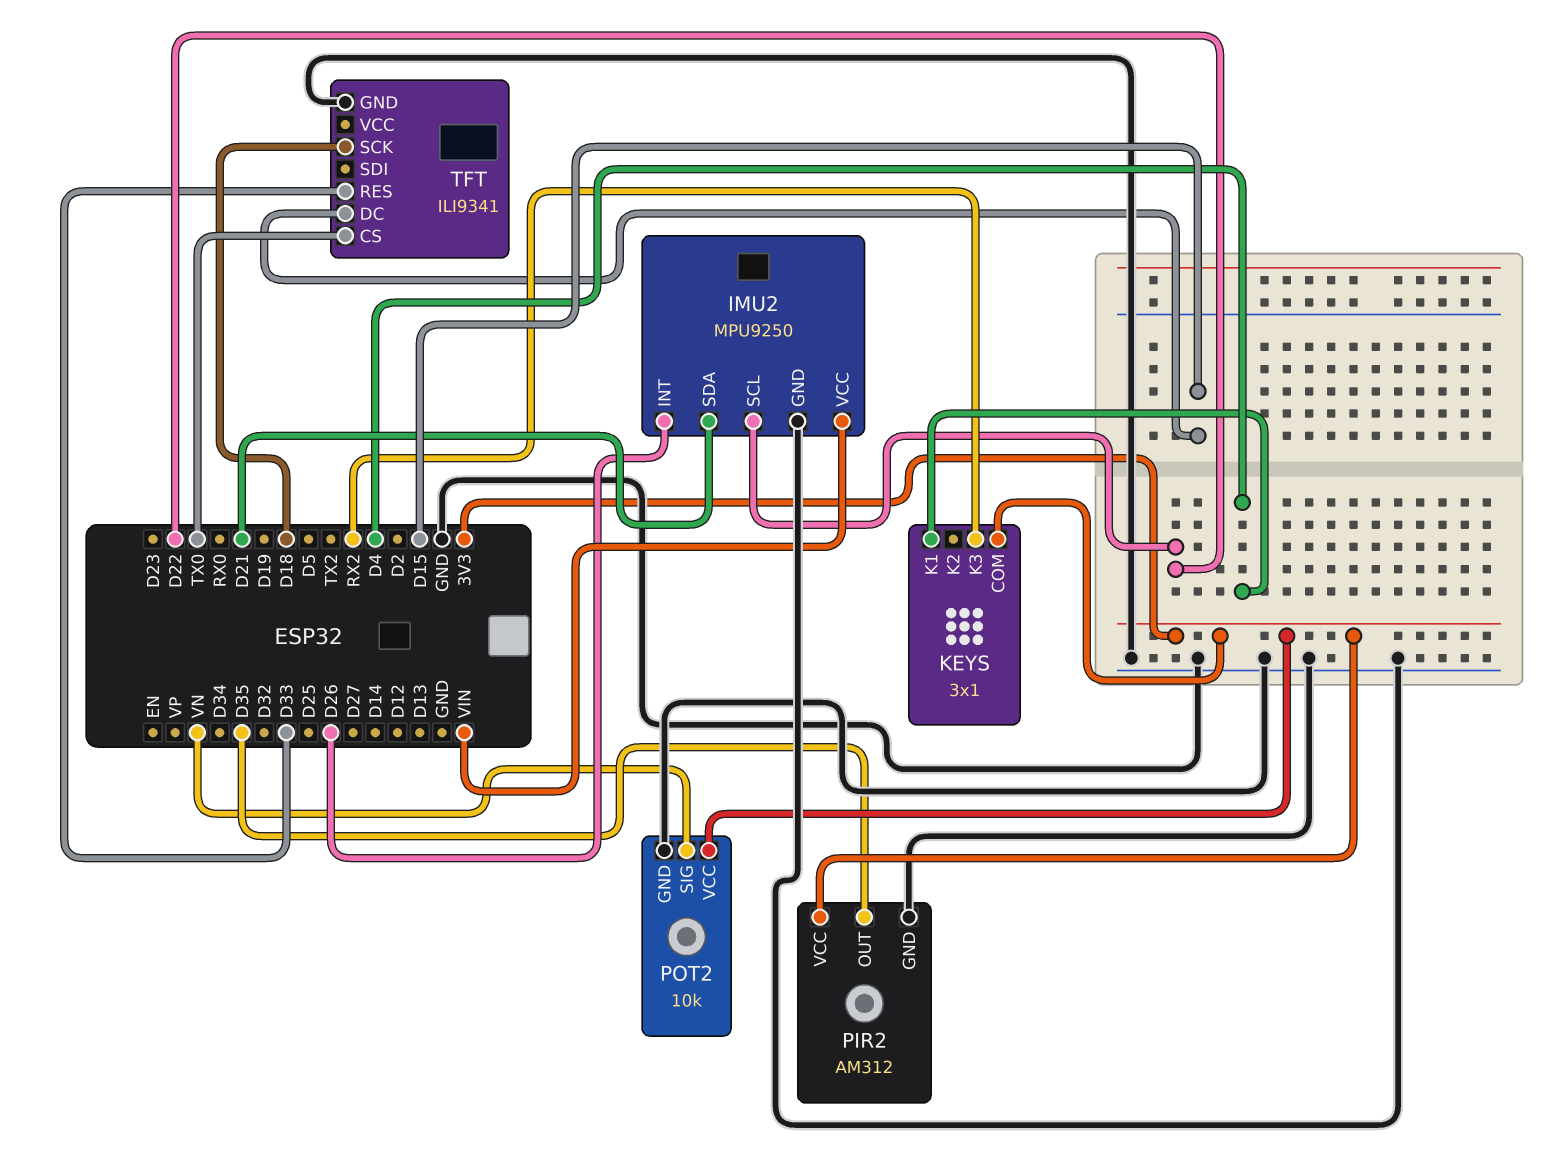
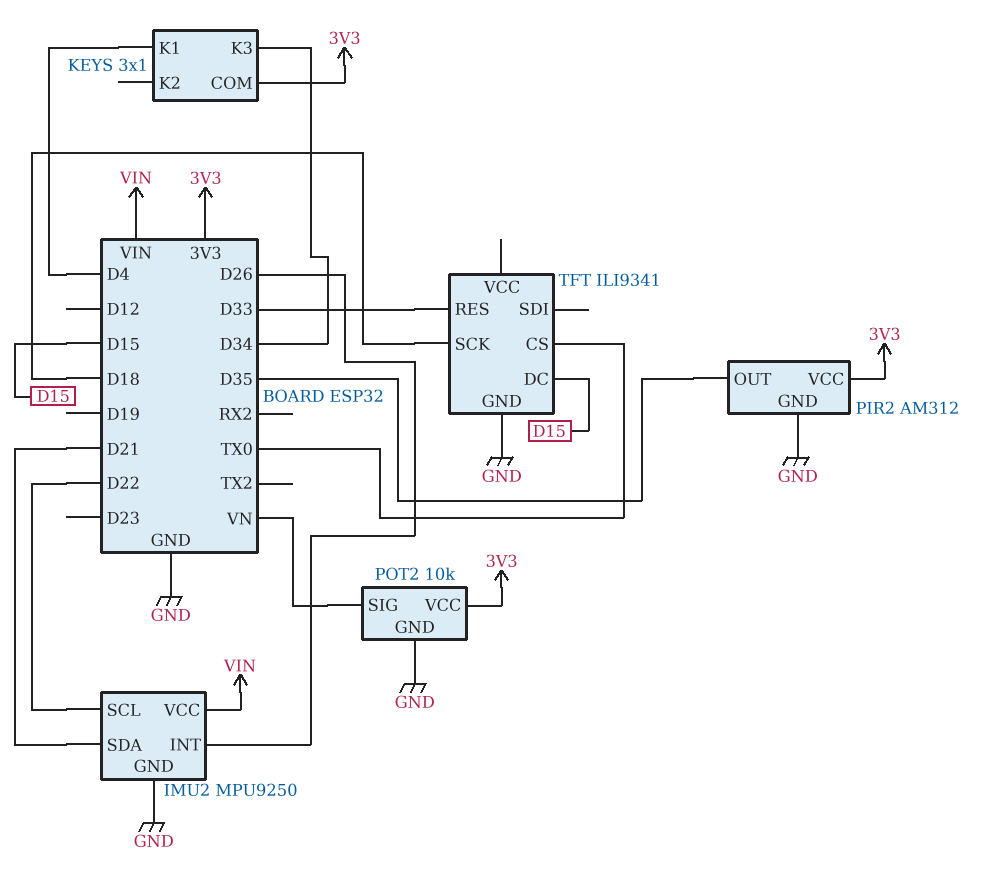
KEYS pin K3: RX2 -> D34

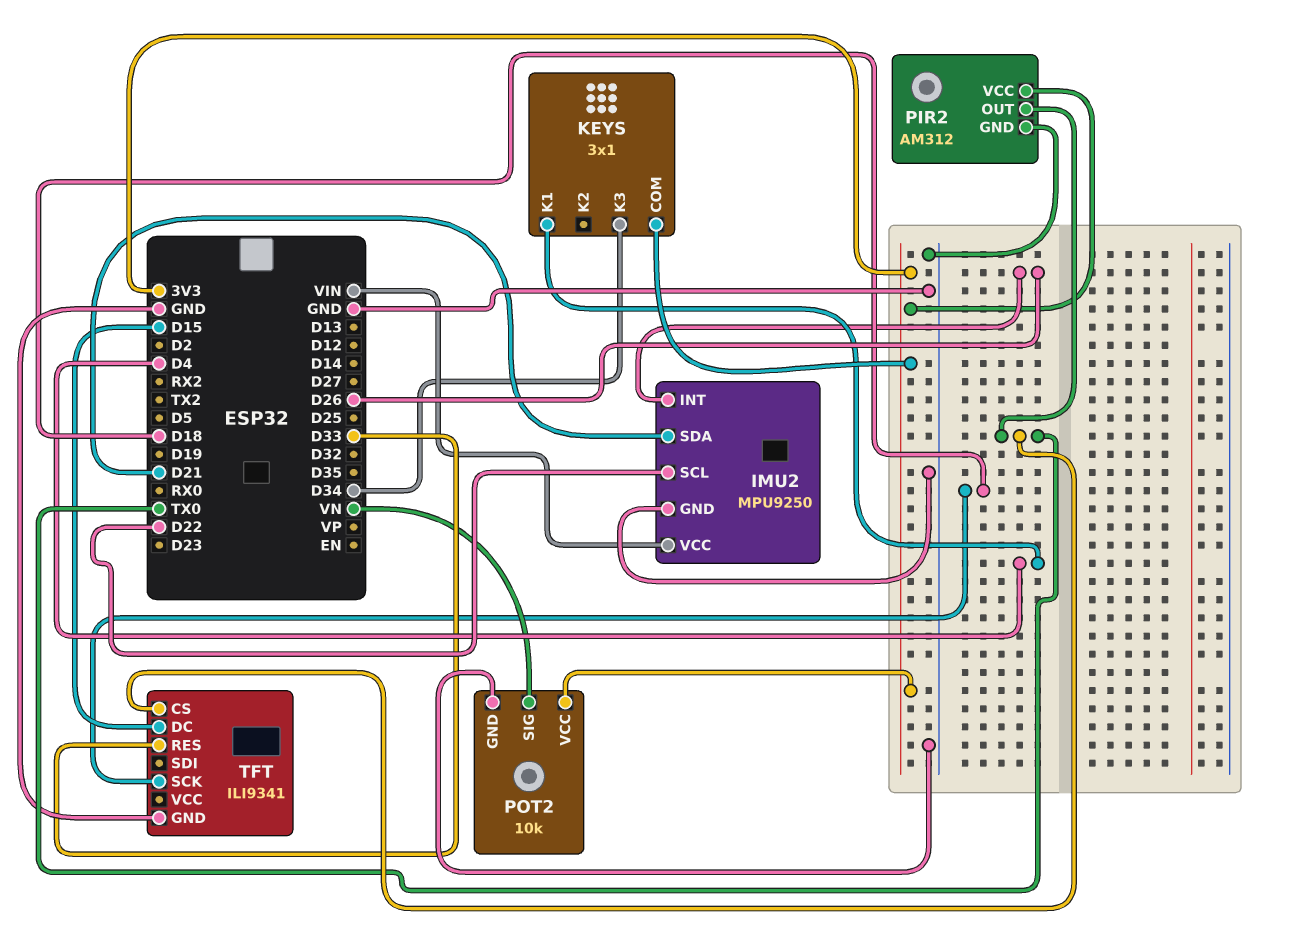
PIR2 pin OUT: D35 -> TX0

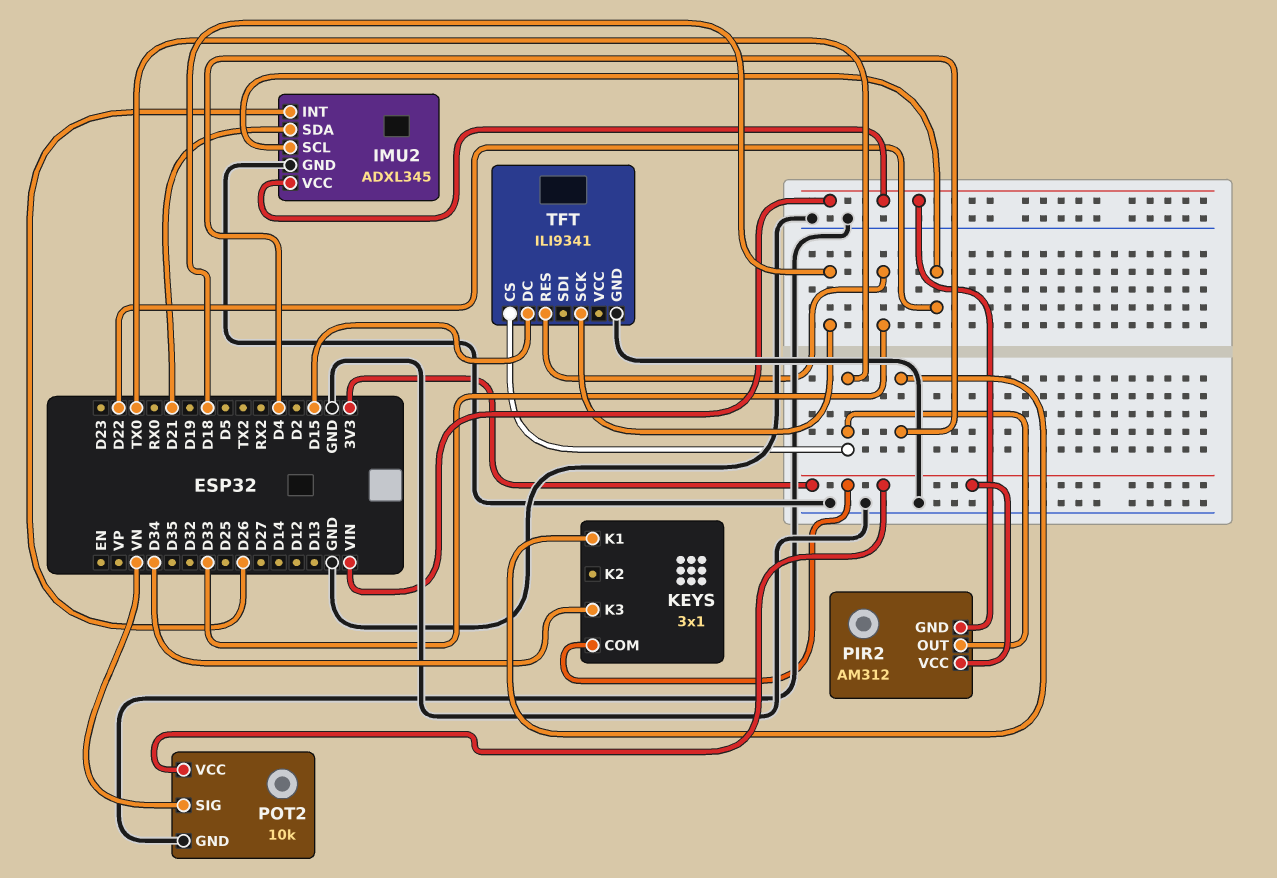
IMU2: MPU9250 -> ADXL345
PIR2 pin GND: GND -> VIN

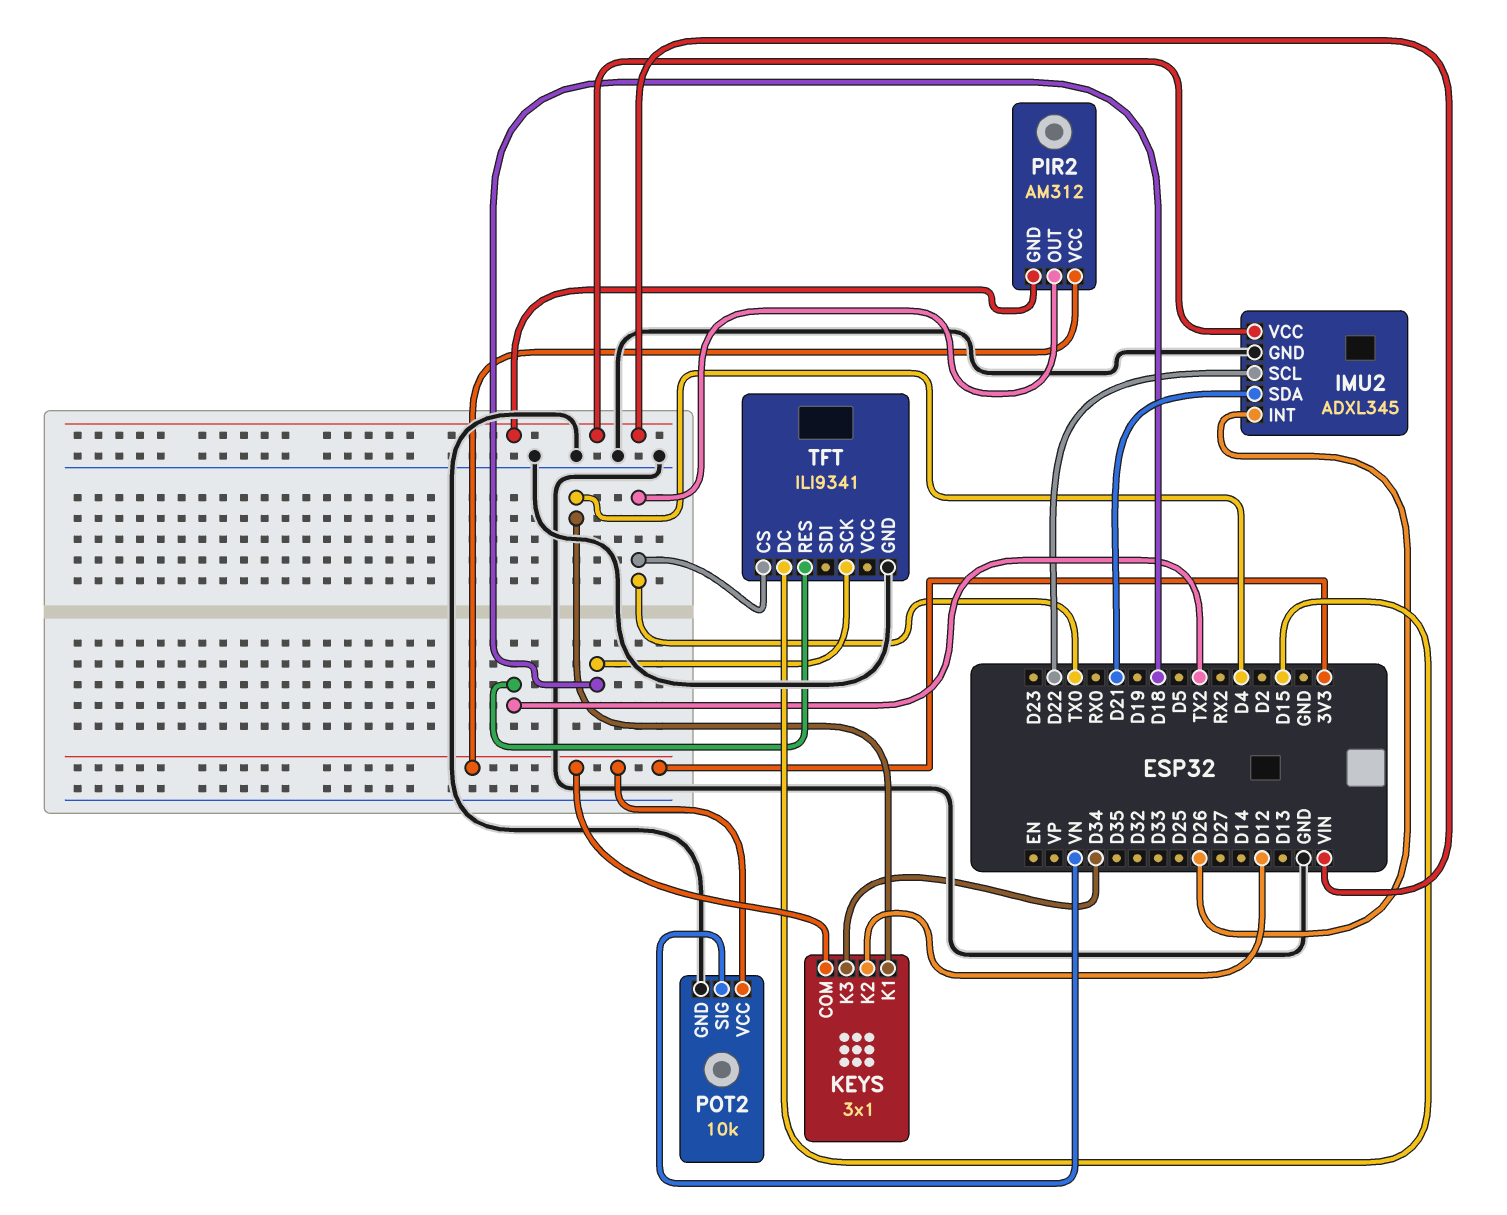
KEYS pin K2: none -> D12
TFT pin RES: D33 -> TX2

